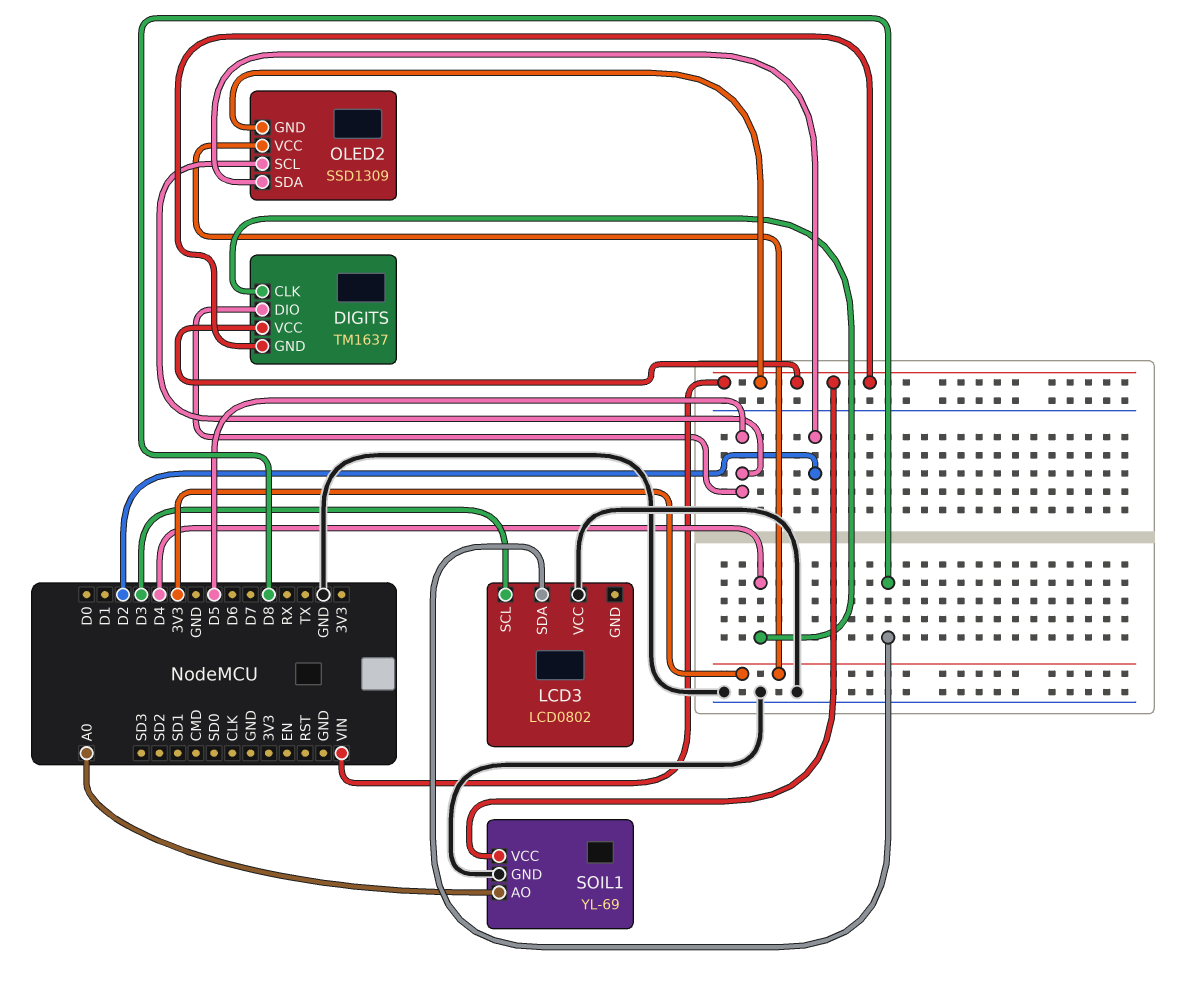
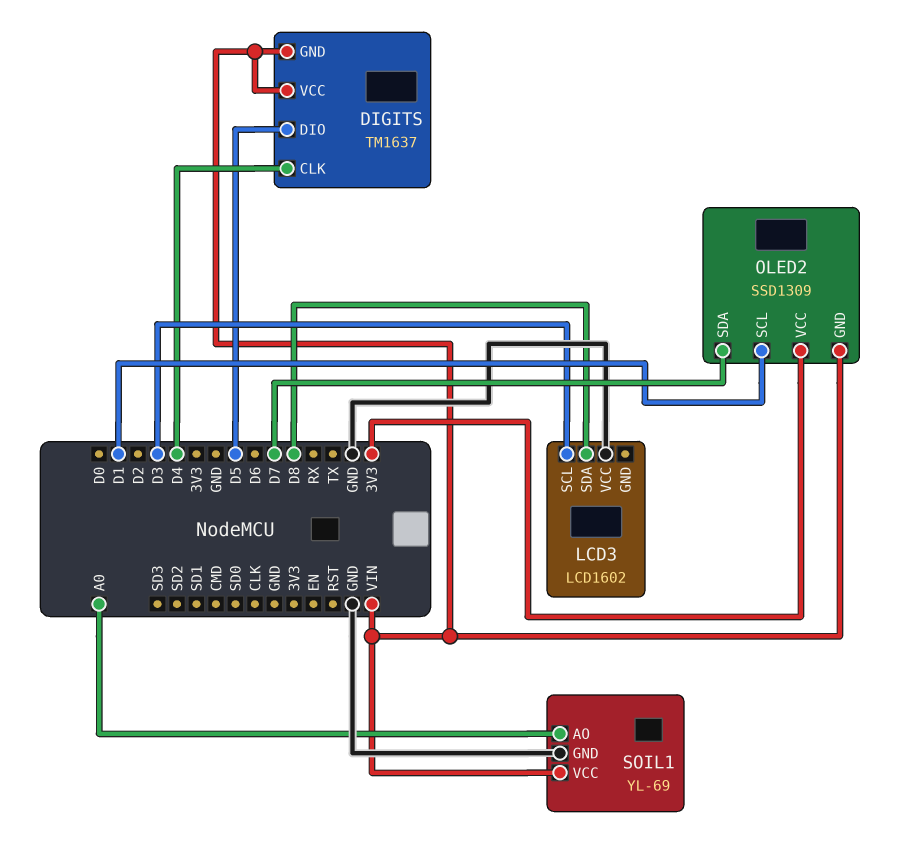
LCD3: LCD0802 -> LCD1602
OLED2 pin SCL: D5 -> D1
OLED2 pin SDA: D2 -> D7

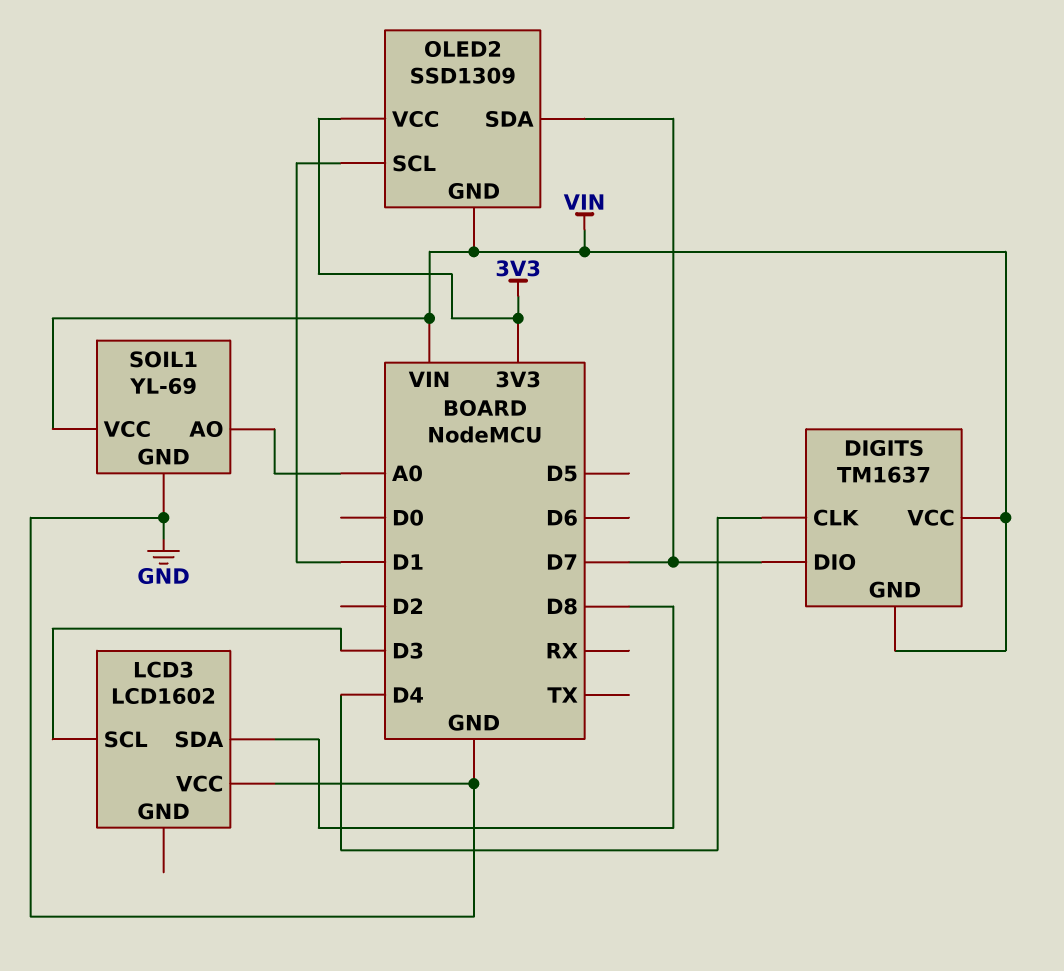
DIGITS pin DIO: D5 -> D7

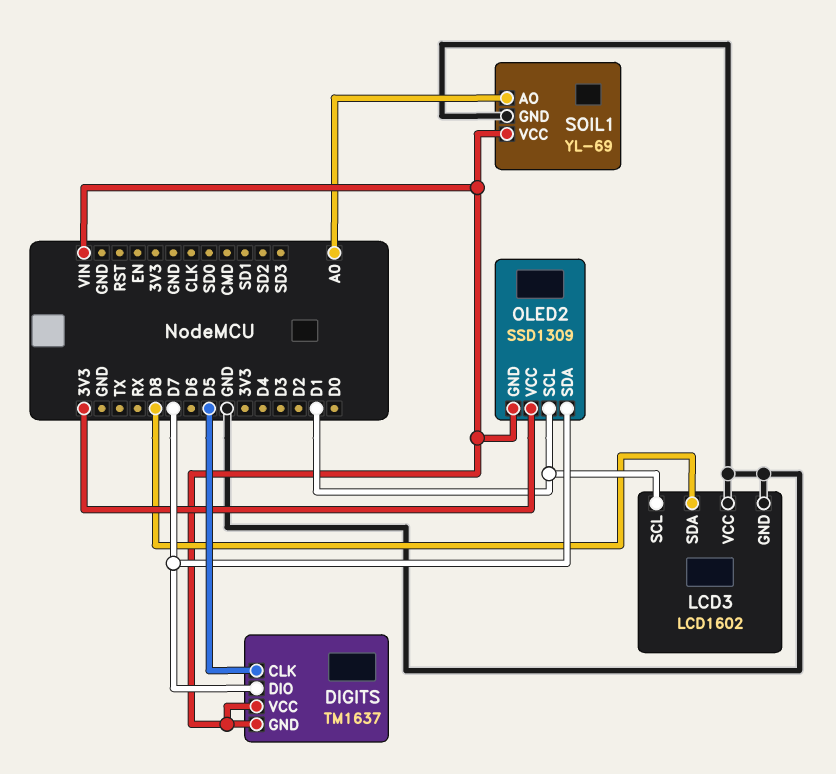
DIGITS pin CLK: D4 -> D5
LCD3 pin GND: none -> GND
LCD3 pin SCL: D3 -> D1

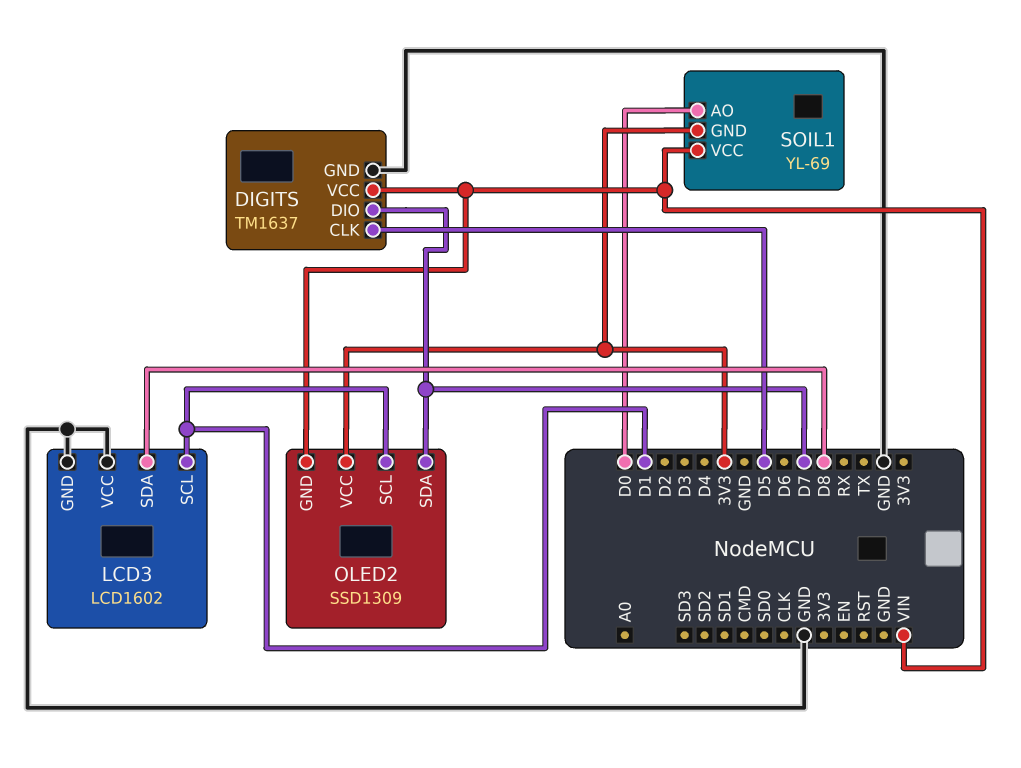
DIGITS pin GND: VIN -> GND
SOIL1 pin AO: A0 -> D0
SOIL1 pin GND: GND -> 3V3

